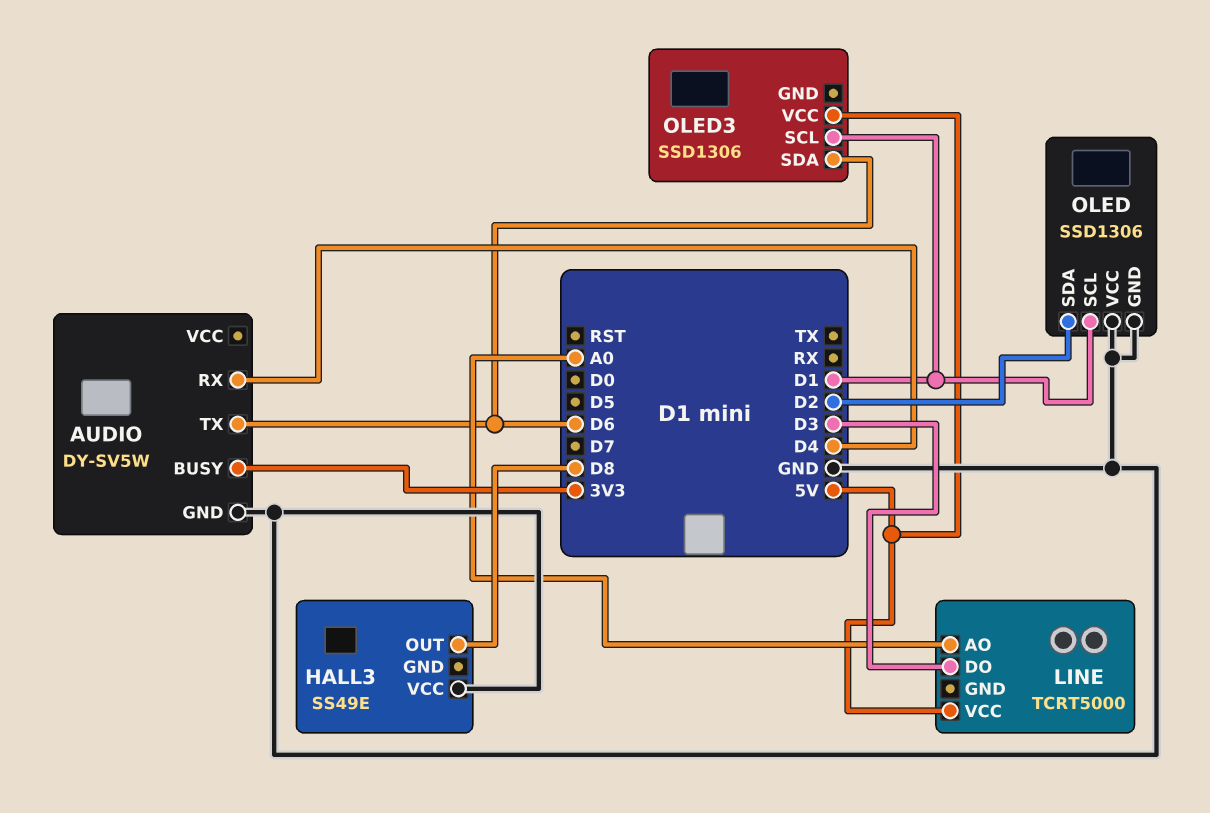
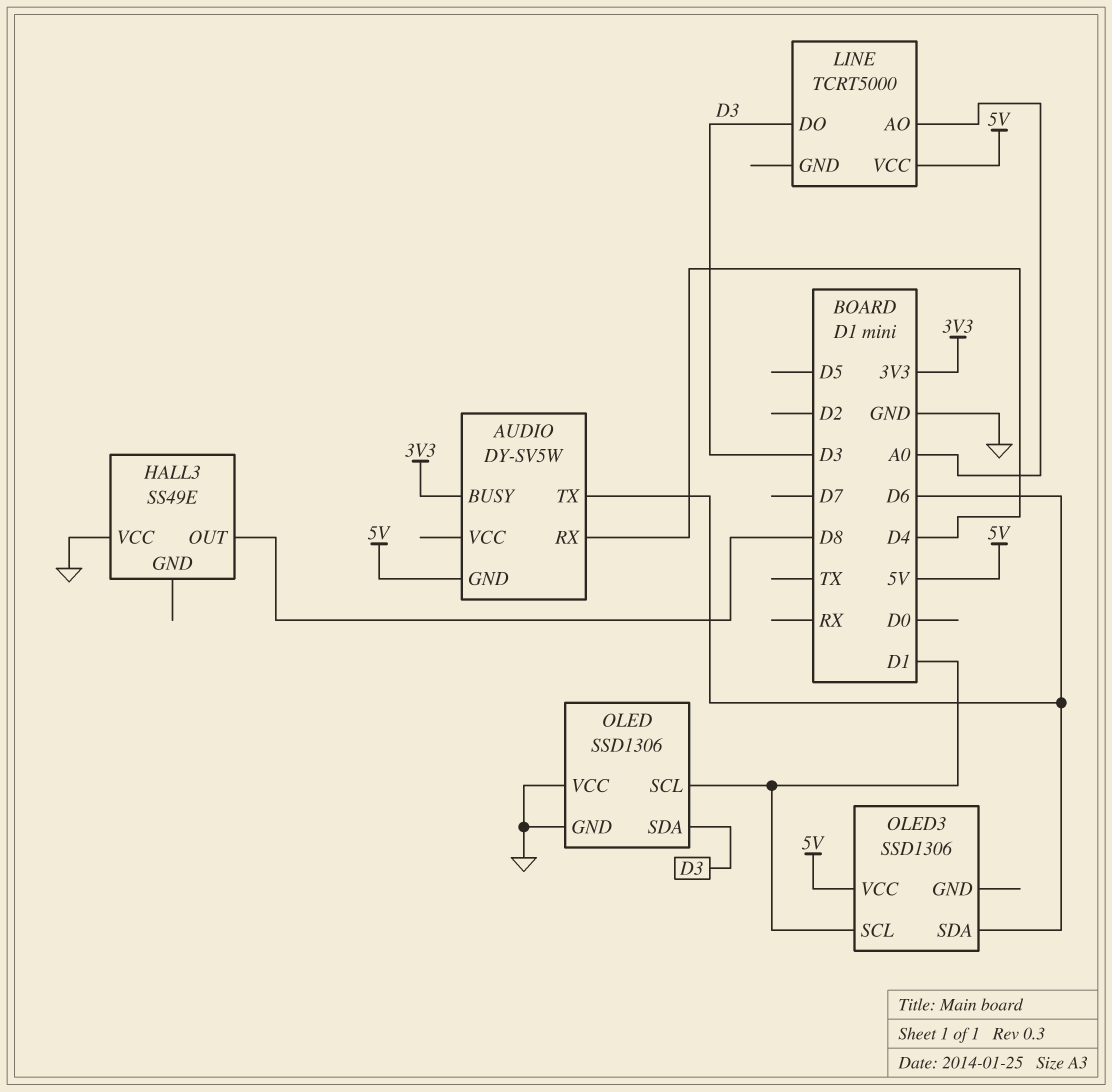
AUDIO pin GND: GND -> 5V
OLED pin SDA: D2 -> D3

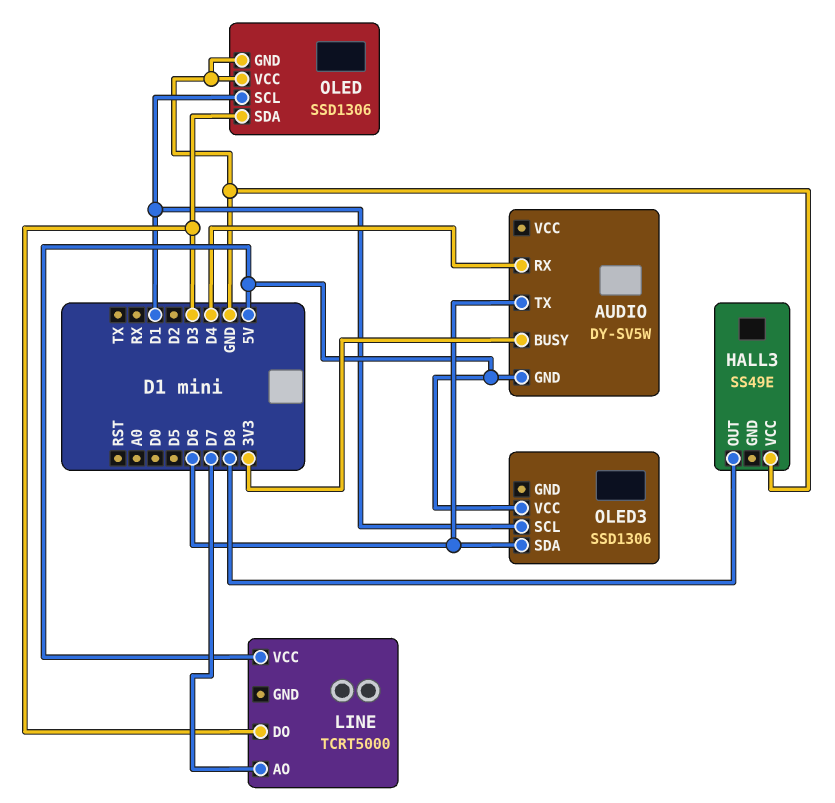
LINE pin AO: A0 -> D7

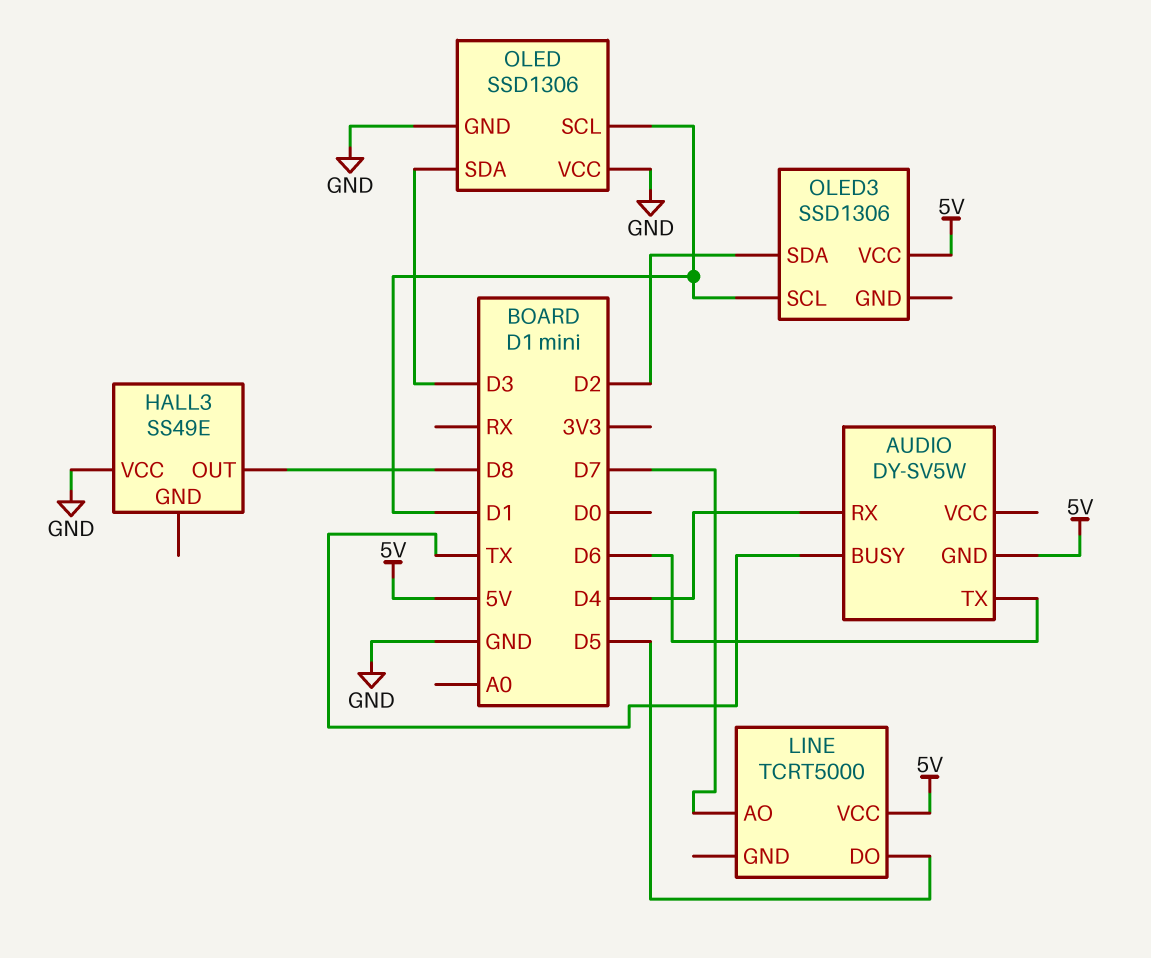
AUDIO pin BUSY: 3V3 -> TX
LINE pin DO: D3 -> D5
OLED3 pin SDA: D6 -> D2

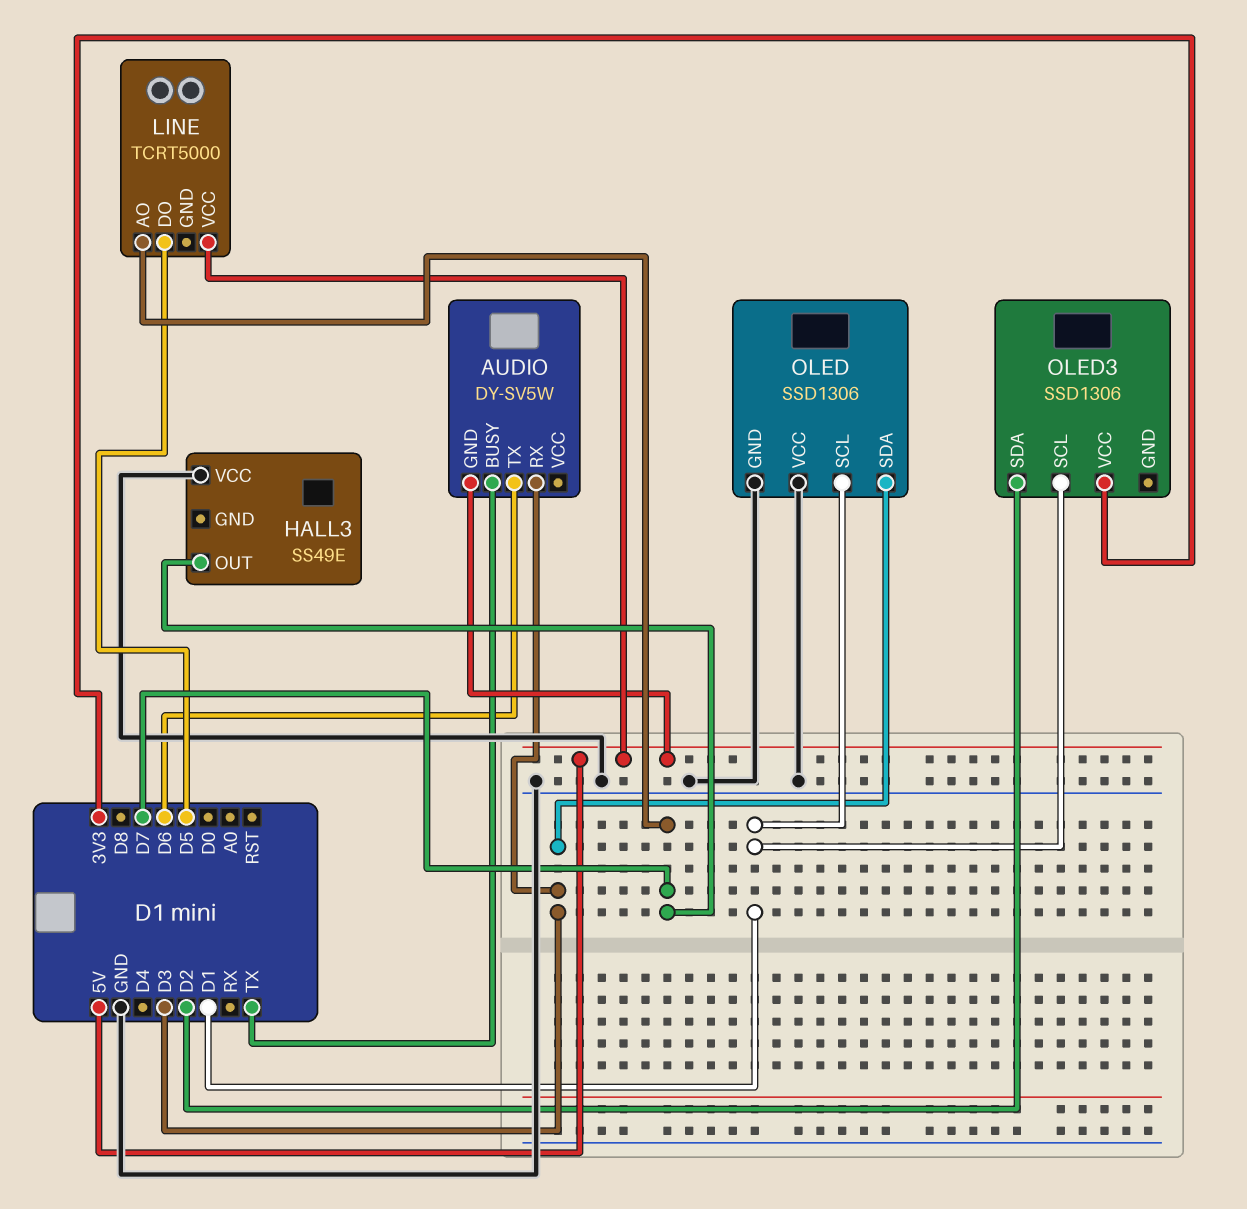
AUDIO pin RX: D4 -> D3
HALL3 pin OUT: D8 -> D7
OLED3 pin VCC: 5V -> 3V3

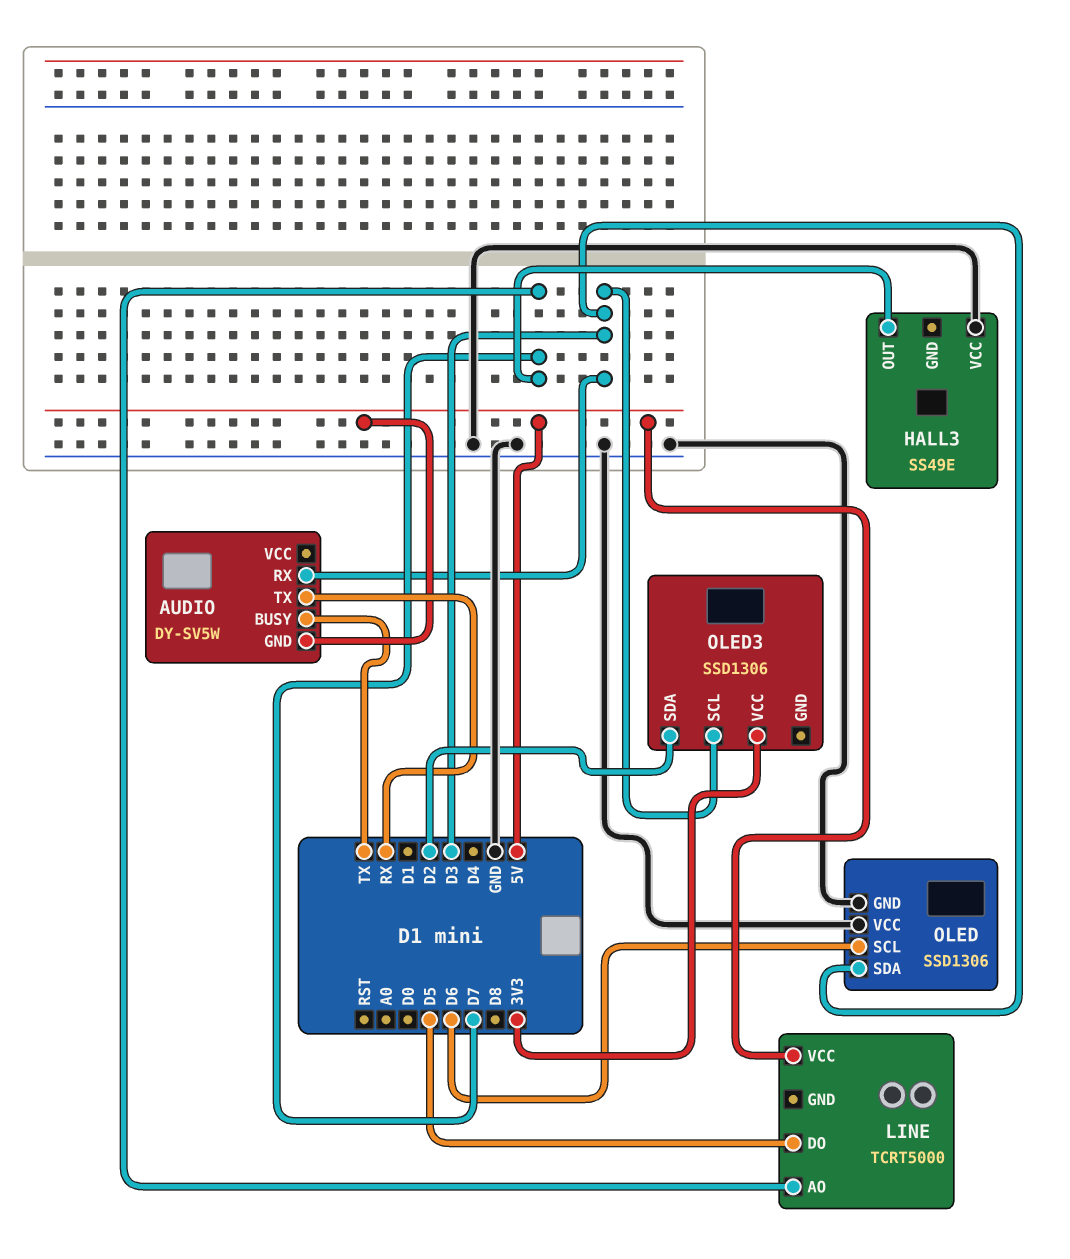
AUDIO pin TX: D6 -> RX
OLED pin SCL: D1 -> D6
OLED3 pin SCL: D1 -> D3

